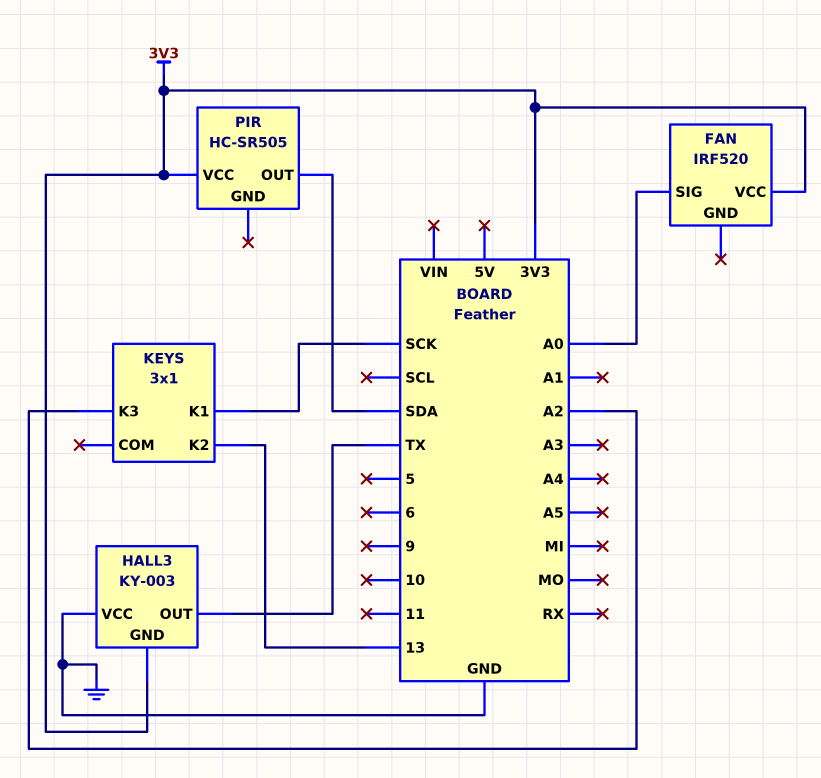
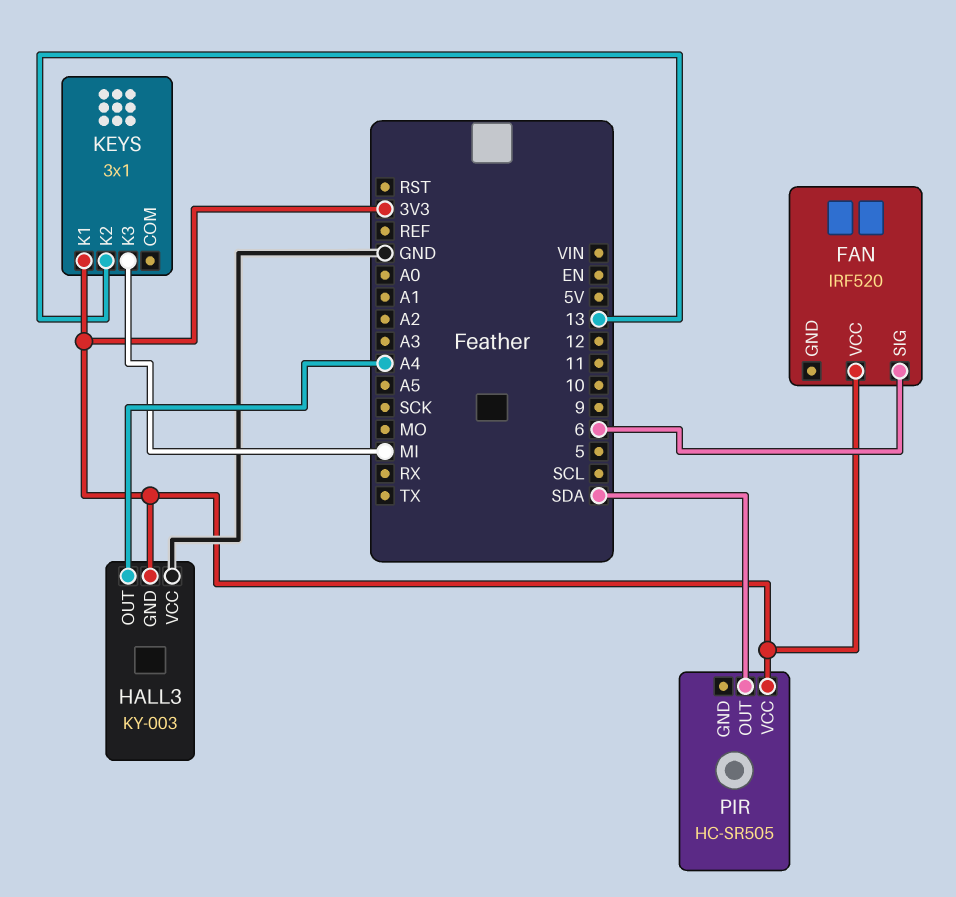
FAN pin SIG: A0 -> 6
HALL3 pin OUT: TX -> A4
KEYS pin K1: SCK -> 3V3
KEYS pin K3: A2 -> MI

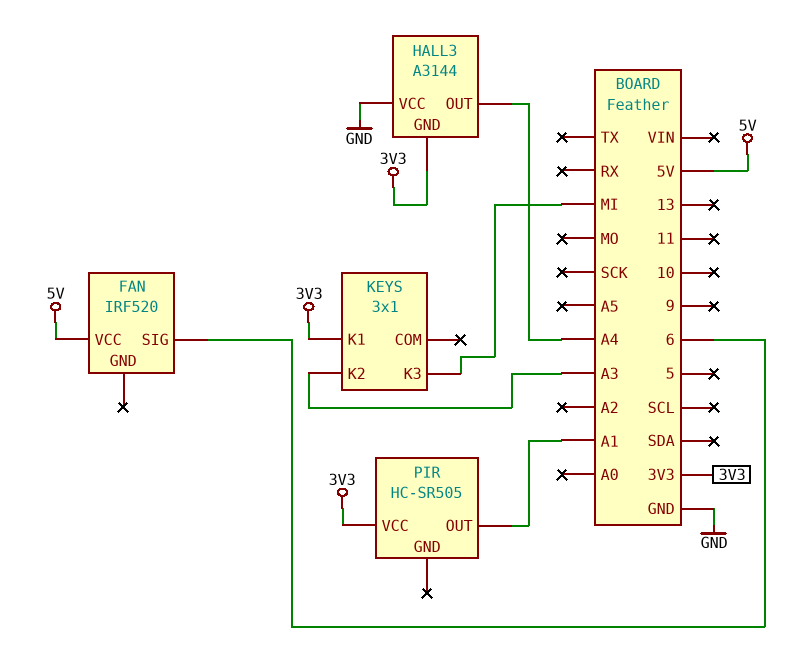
FAN pin VCC: 3V3 -> 5V
HALL3: KY-003 -> A3144
KEYS pin K2: 13 -> A3
PIR pin OUT: SDA -> A1

